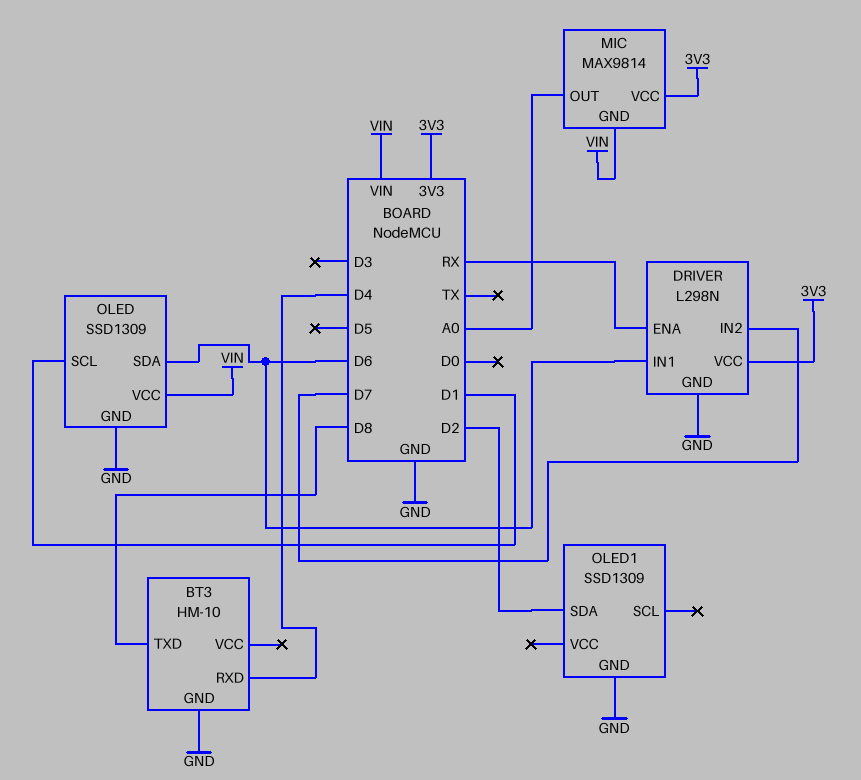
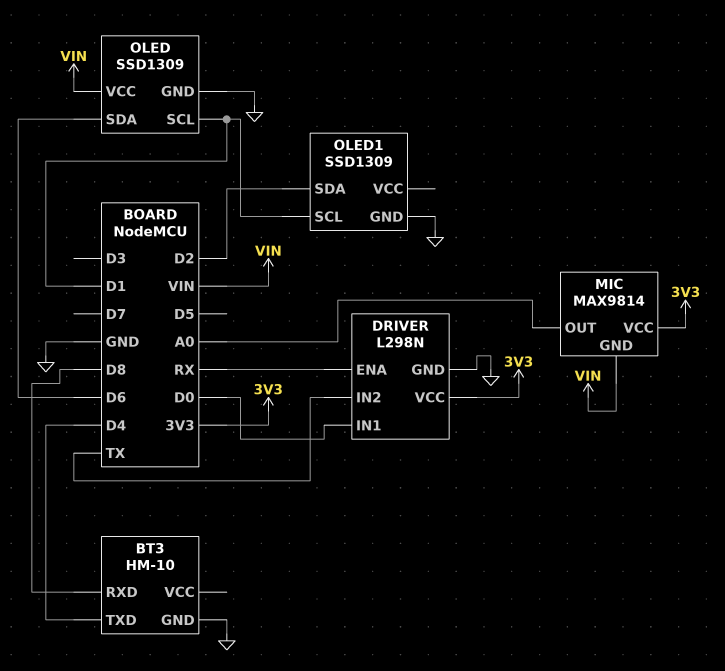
BT3 pin RXD: D4 -> D8
BT3 pin TXD: D8 -> D4
DRIVER pin IN1: D6 -> D0
DRIVER pin IN2: D7 -> TX
OLED1 pin SCL: none -> D1

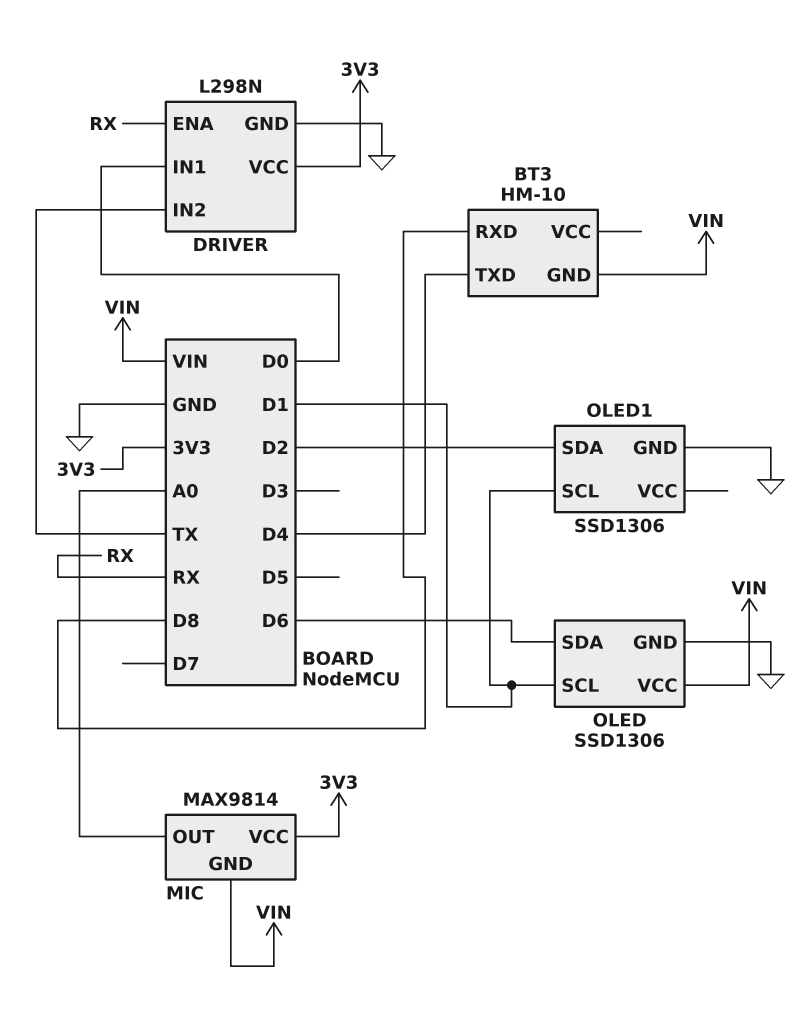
BT3 pin GND: GND -> VIN
OLED: SSD1309 -> SSD1306
OLED1: SSD1309 -> SSD1306

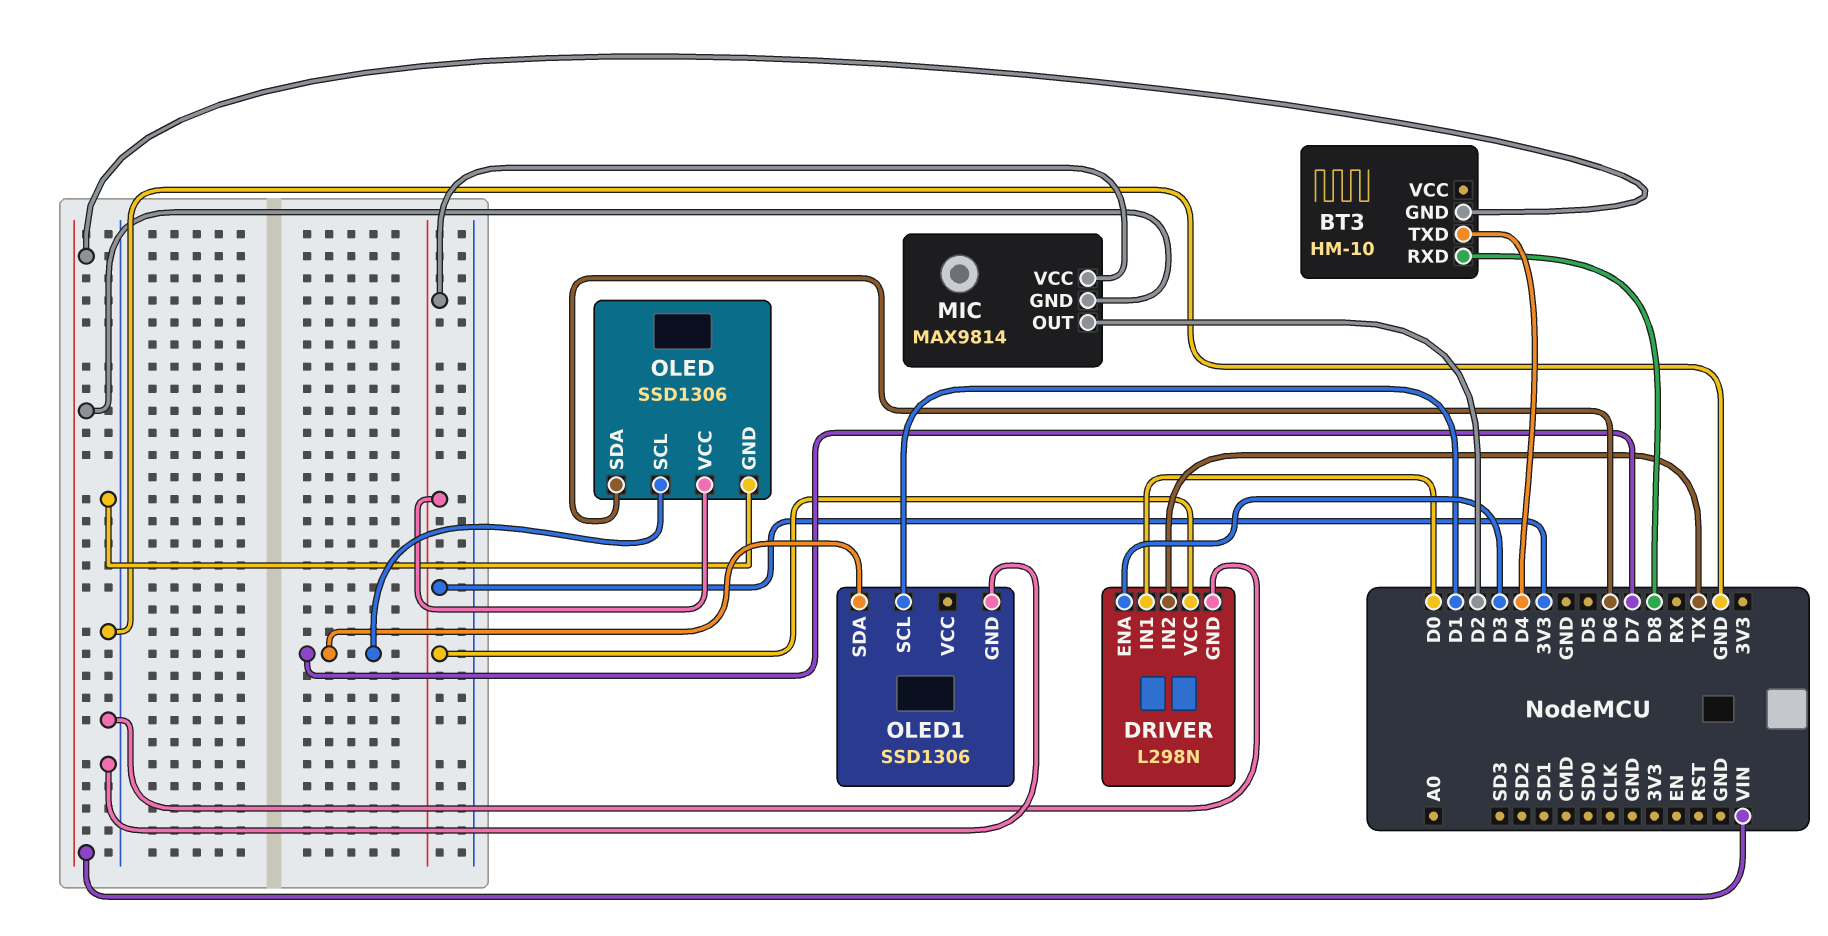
DRIVER pin ENA: RX -> D3
MIC pin OUT: A0 -> D2
OLED pin SCL: D1 -> D7
OLED pin VCC: VIN -> 3V3
OLED1 pin SDA: D2 -> D7

